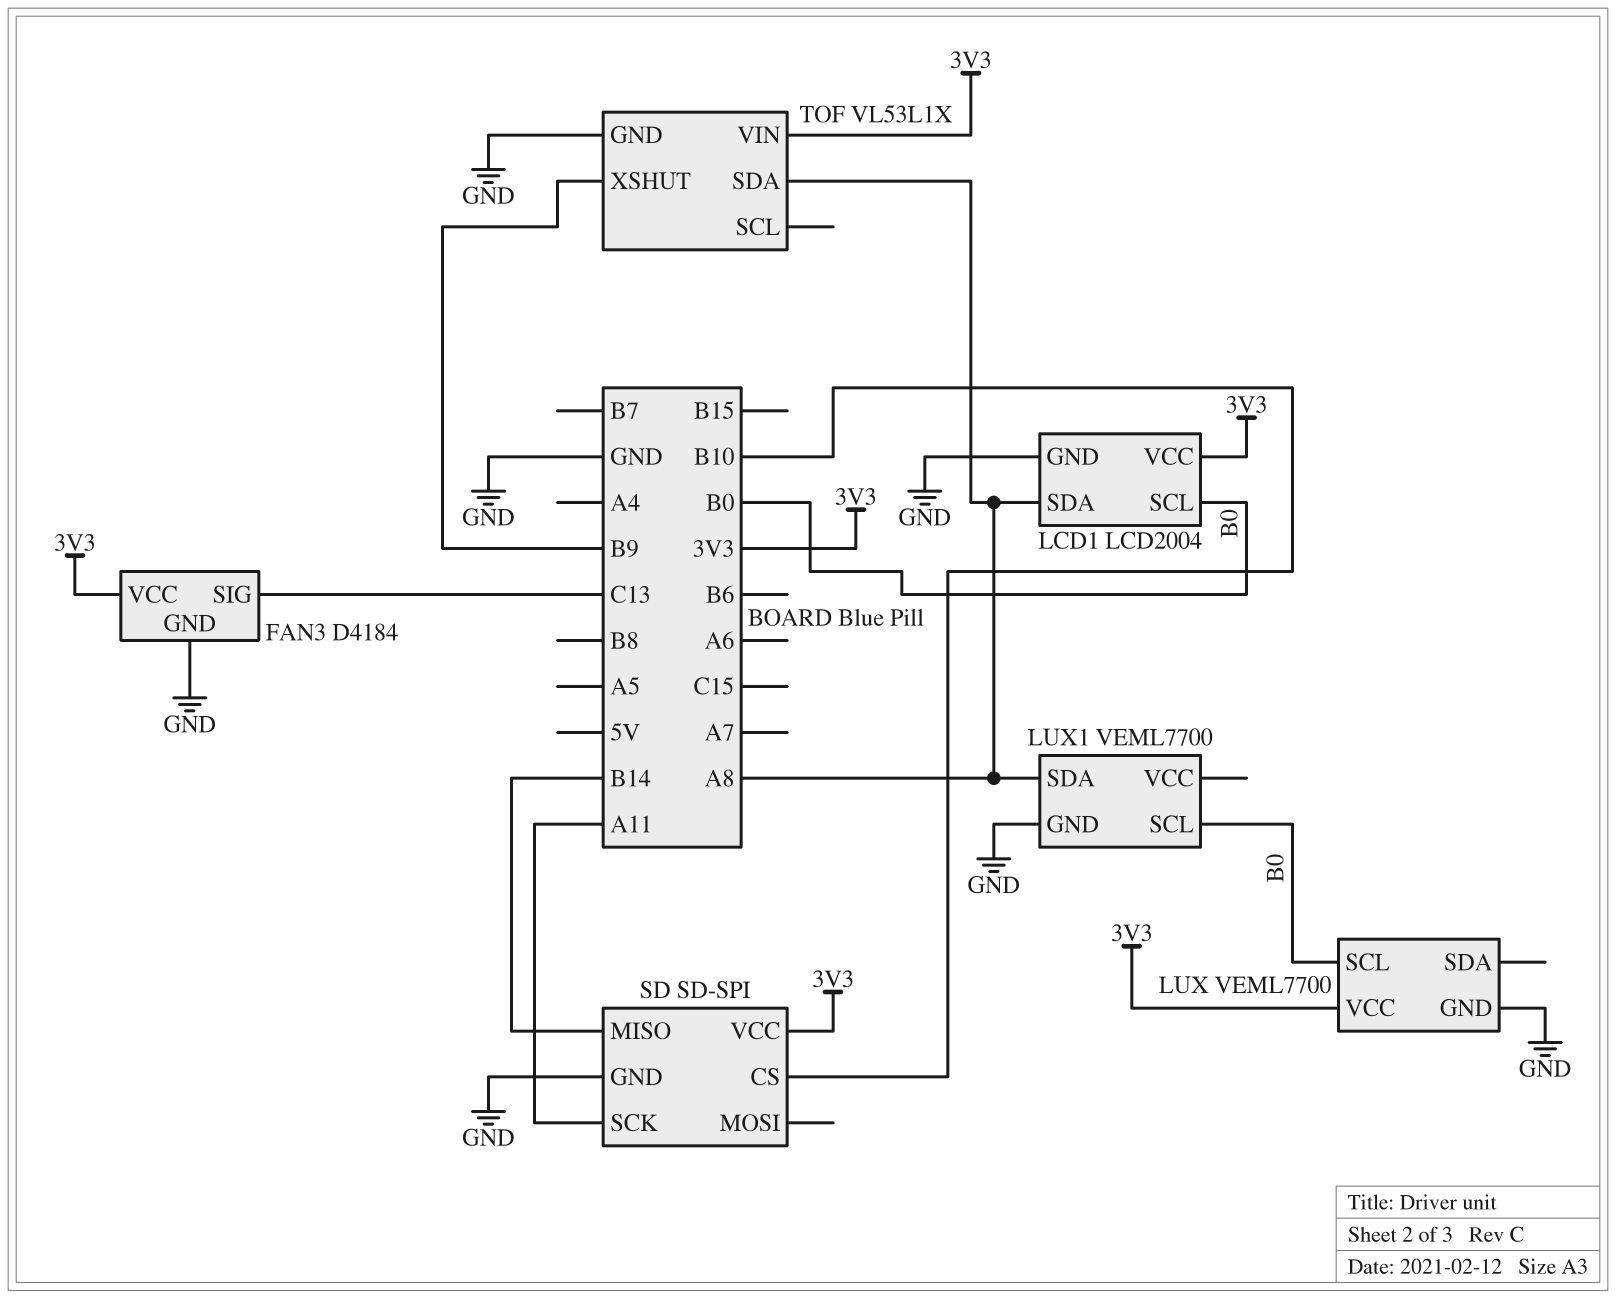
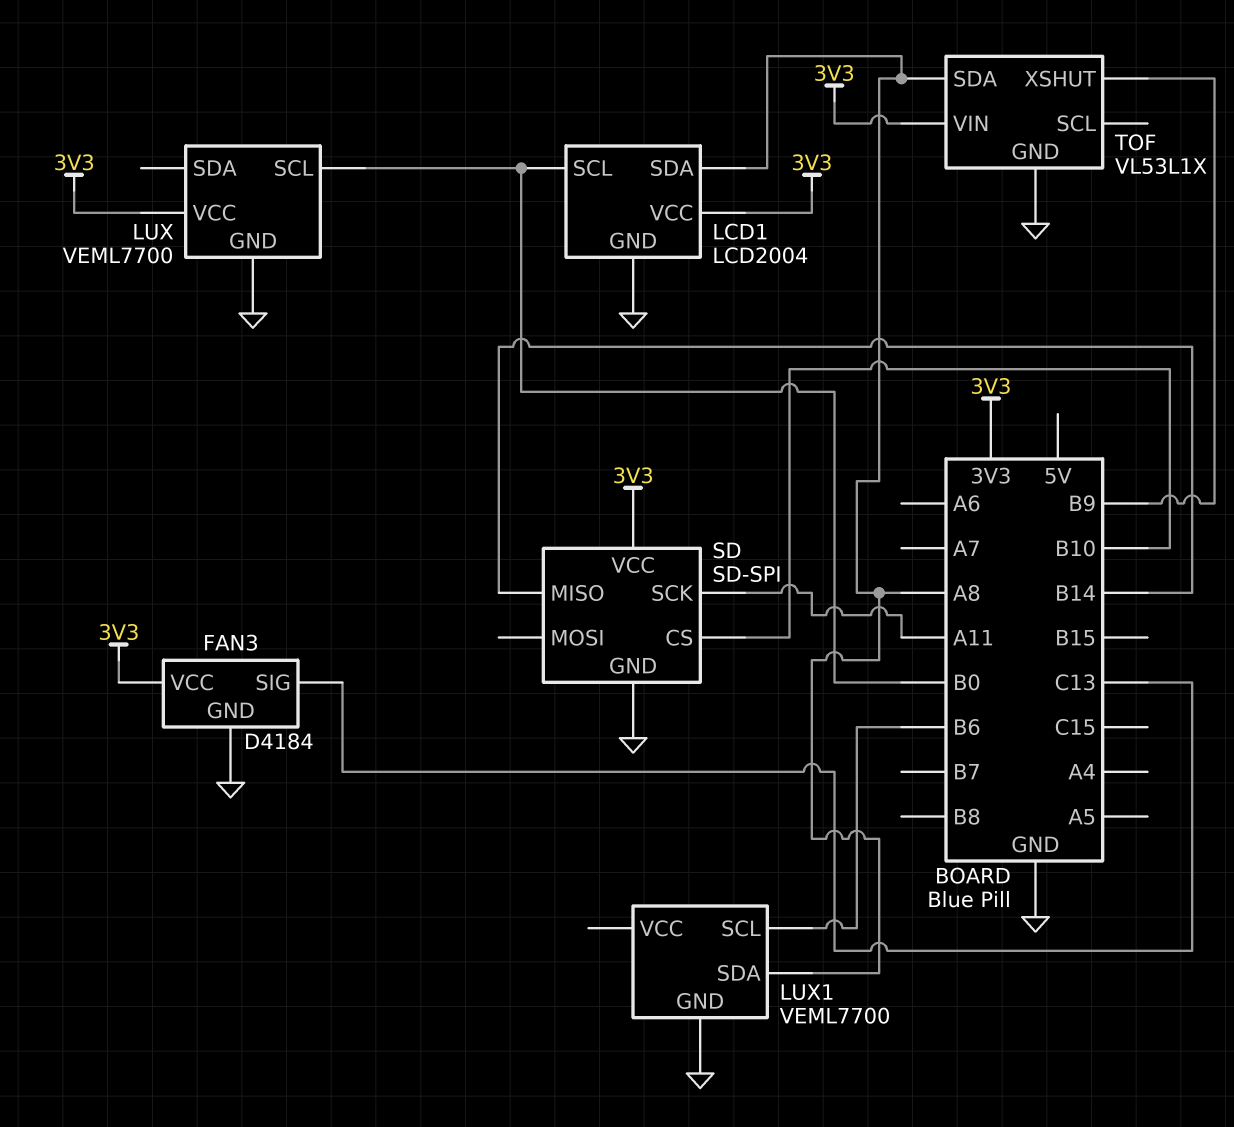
LUX1 pin SCL: B0 -> B6

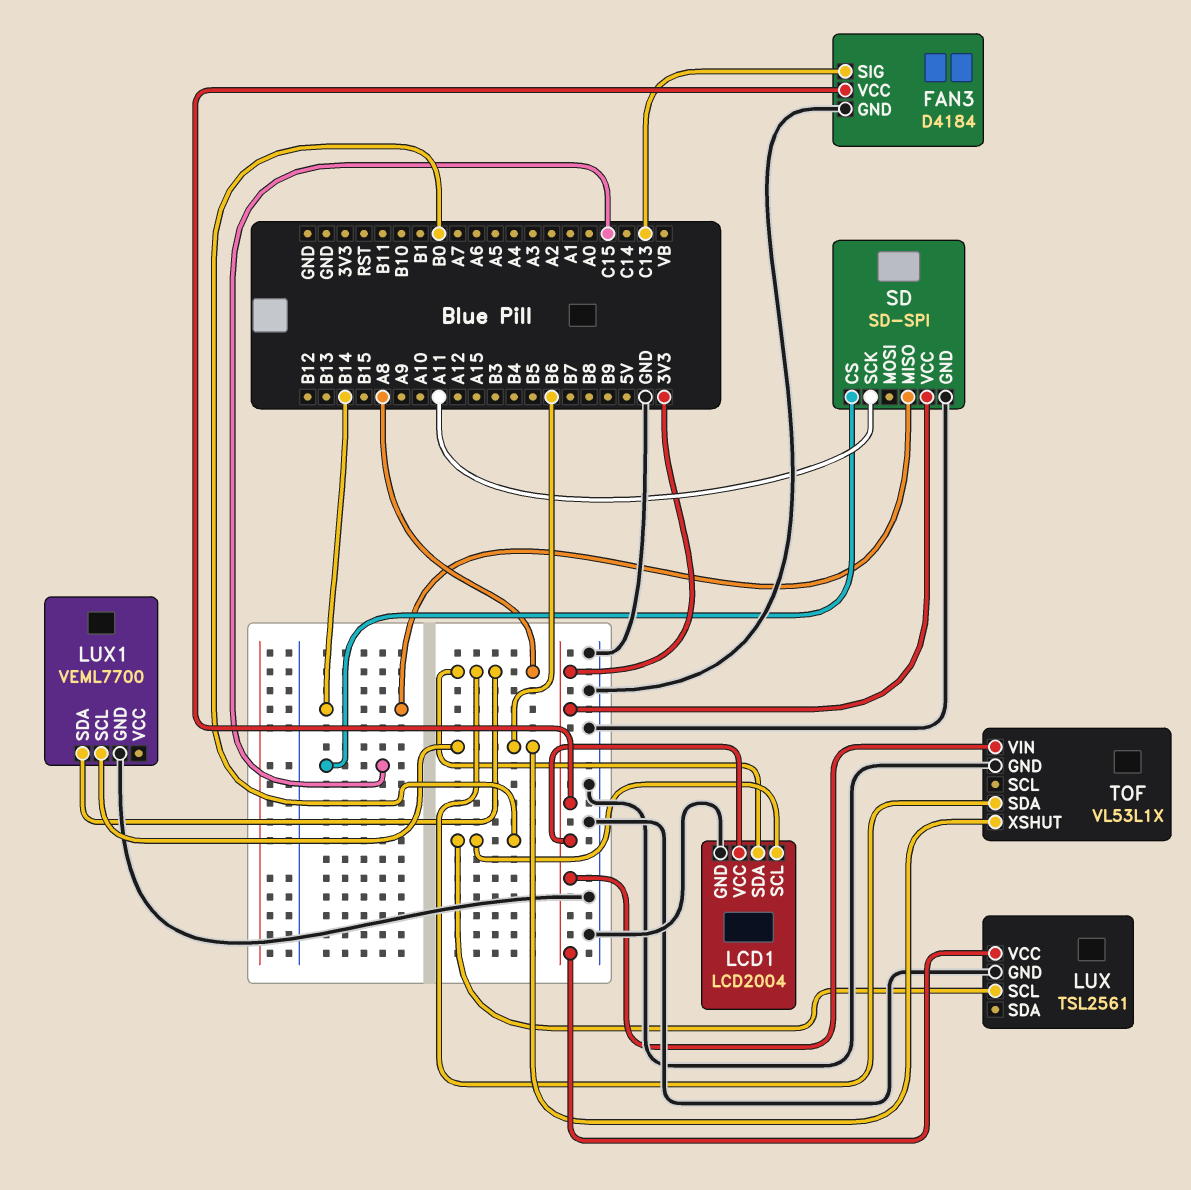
LUX: VEML7700 -> TSL2561
SD pin CS: B10 -> C15
TOF pin XSHUT: B9 -> B6

